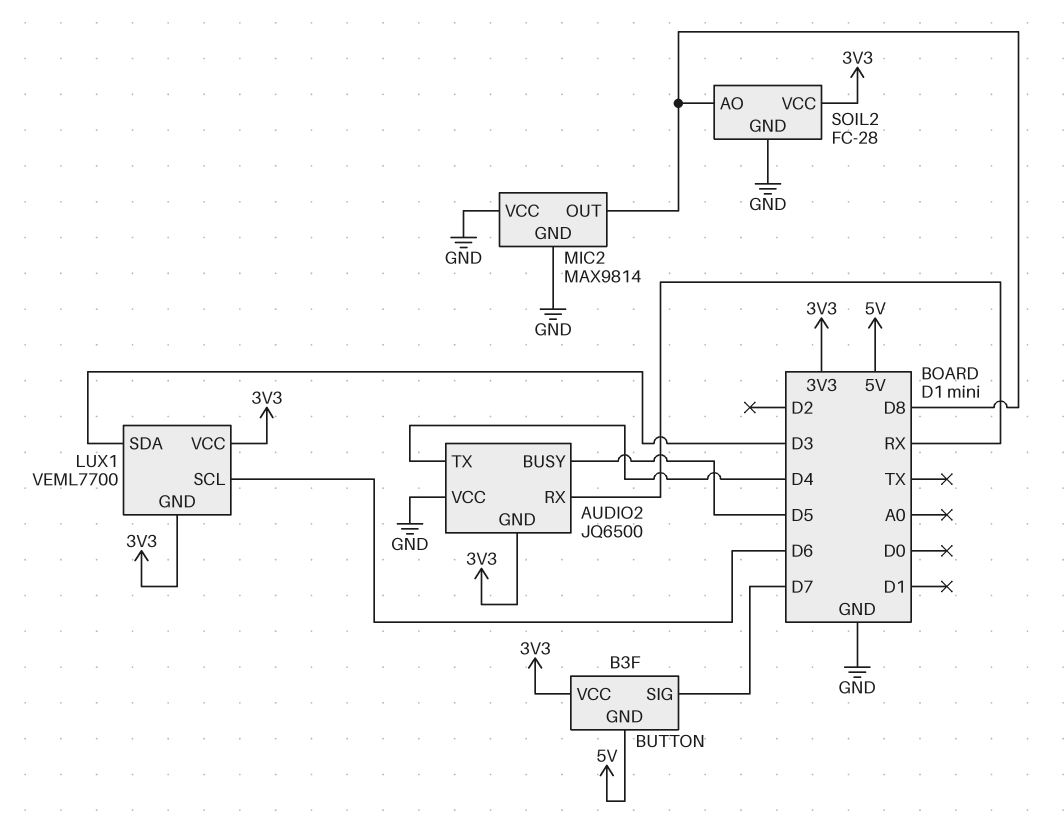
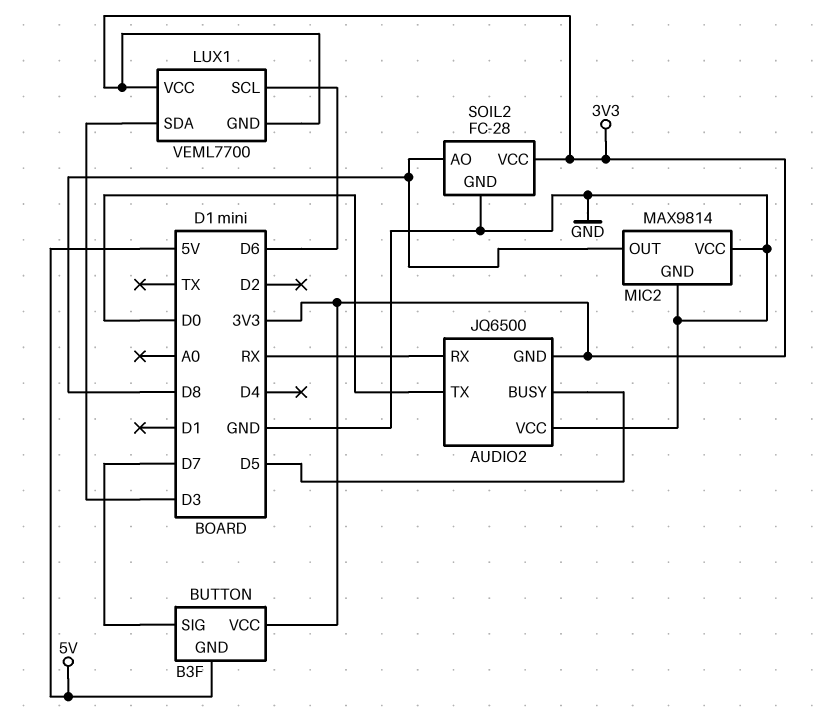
AUDIO2 pin TX: D4 -> D0

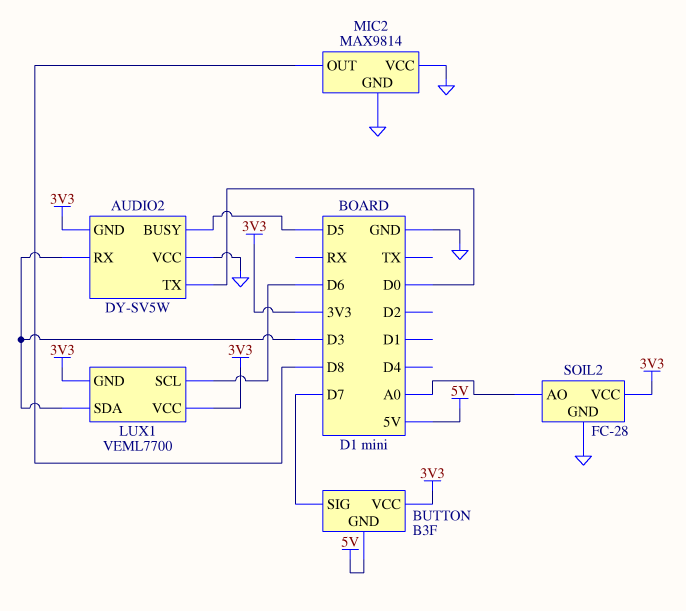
AUDIO2: JQ6500 -> DY-SV5W
AUDIO2 pin RX: RX -> D3
SOIL2 pin AO: D8 -> A0

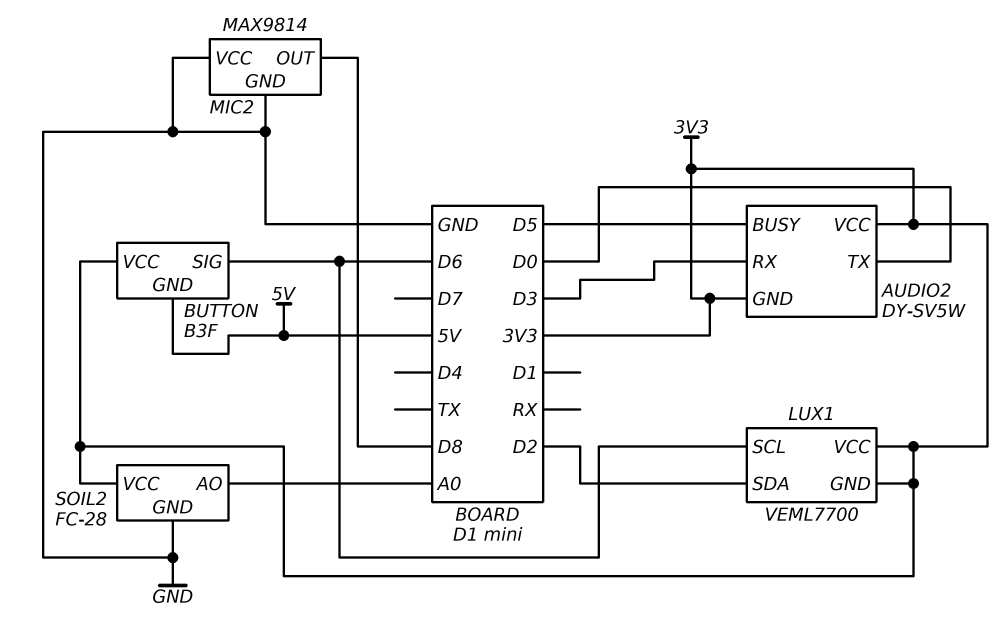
AUDIO2 pin VCC: GND -> 3V3
BUTTON pin SIG: D7 -> D6
LUX1 pin SDA: D3 -> D2

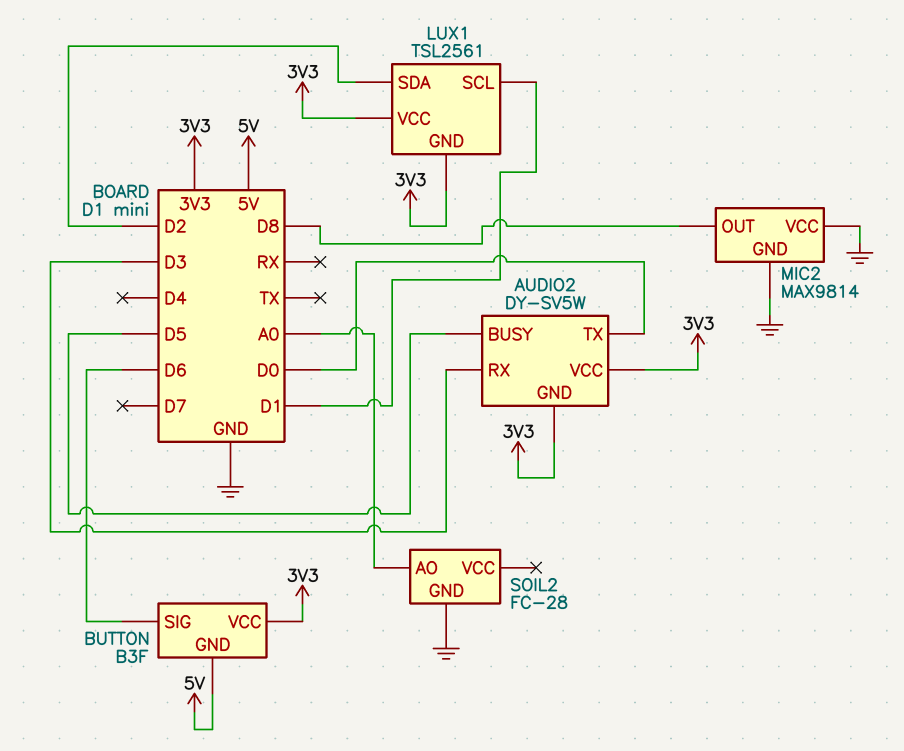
LUX1: VEML7700 -> TSL2561
LUX1 pin SCL: D6 -> D1
SOIL2 pin VCC: 3V3 -> none

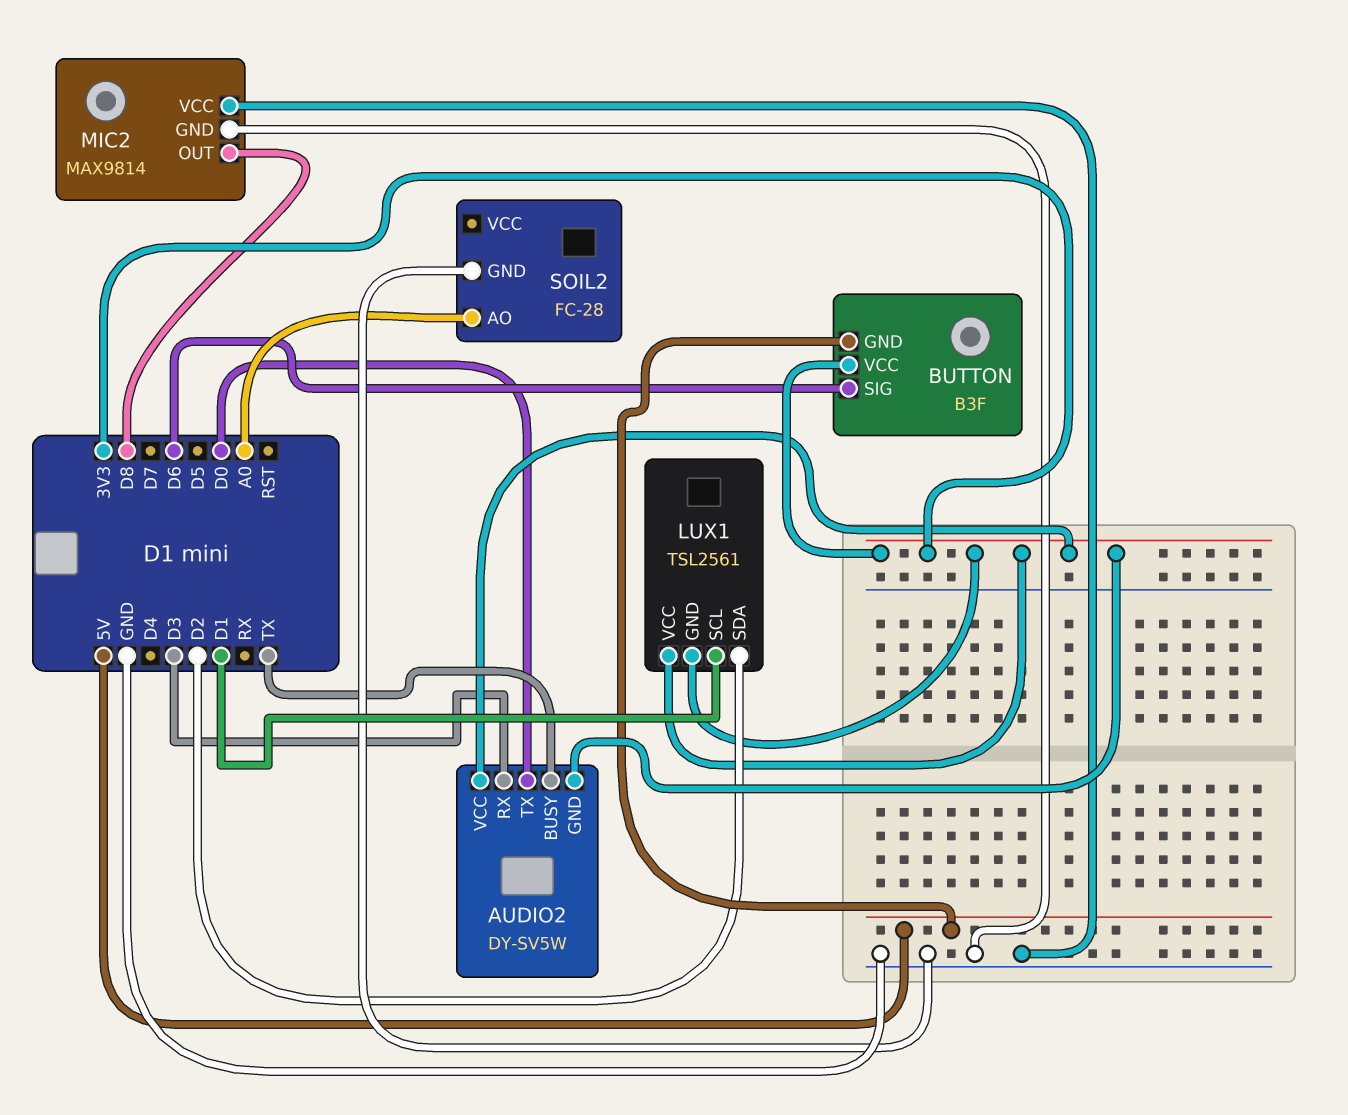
AUDIO2 pin BUSY: D5 -> TX

